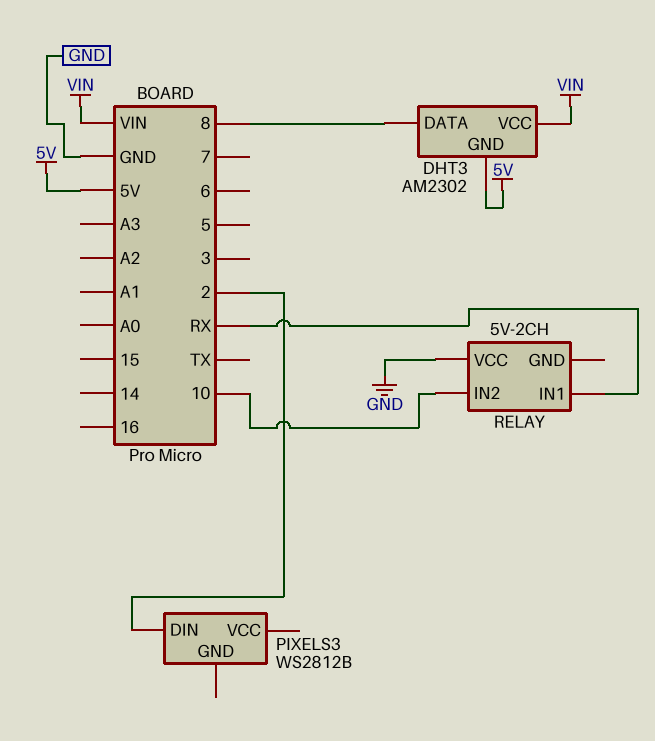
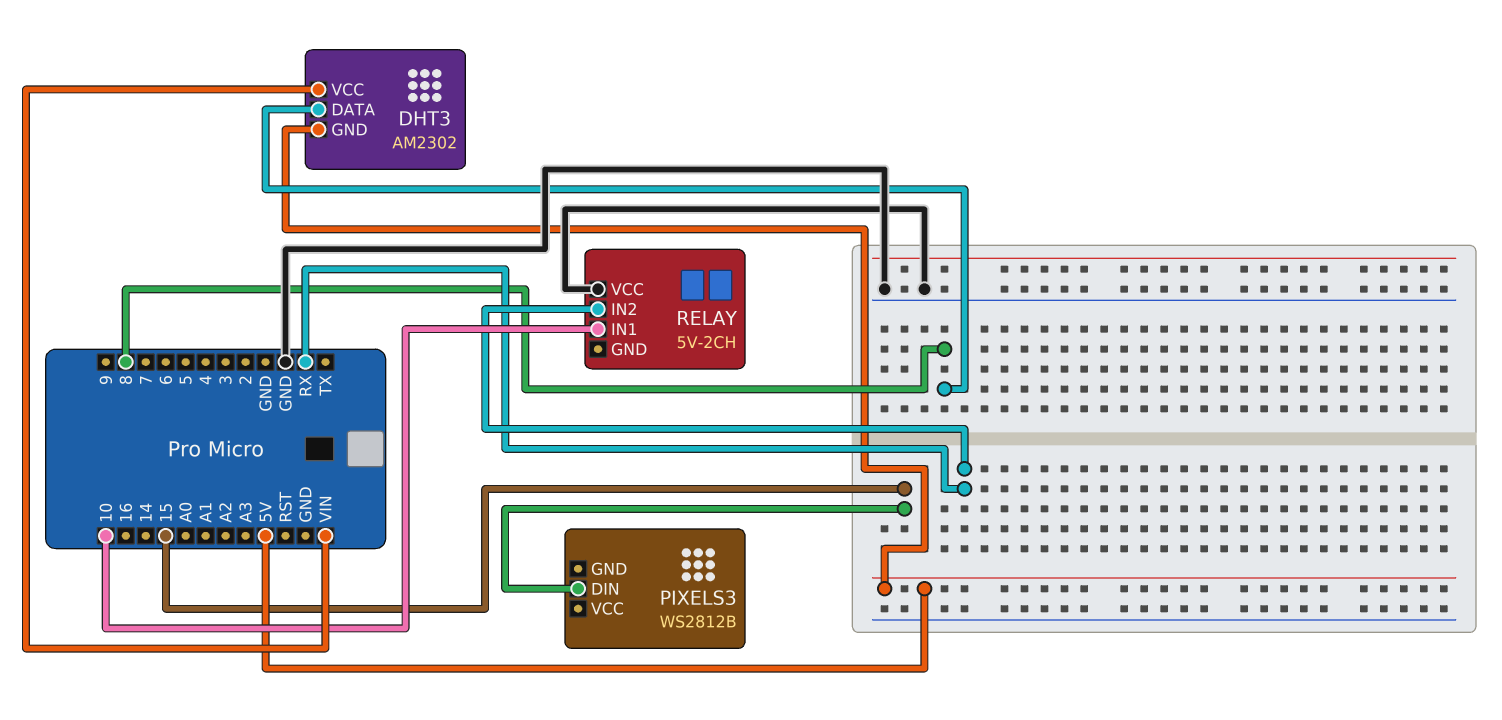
PIXELS3 pin DIN: 2 -> 15
RELAY pin IN1: RX -> 10
RELAY pin IN2: 10 -> RX

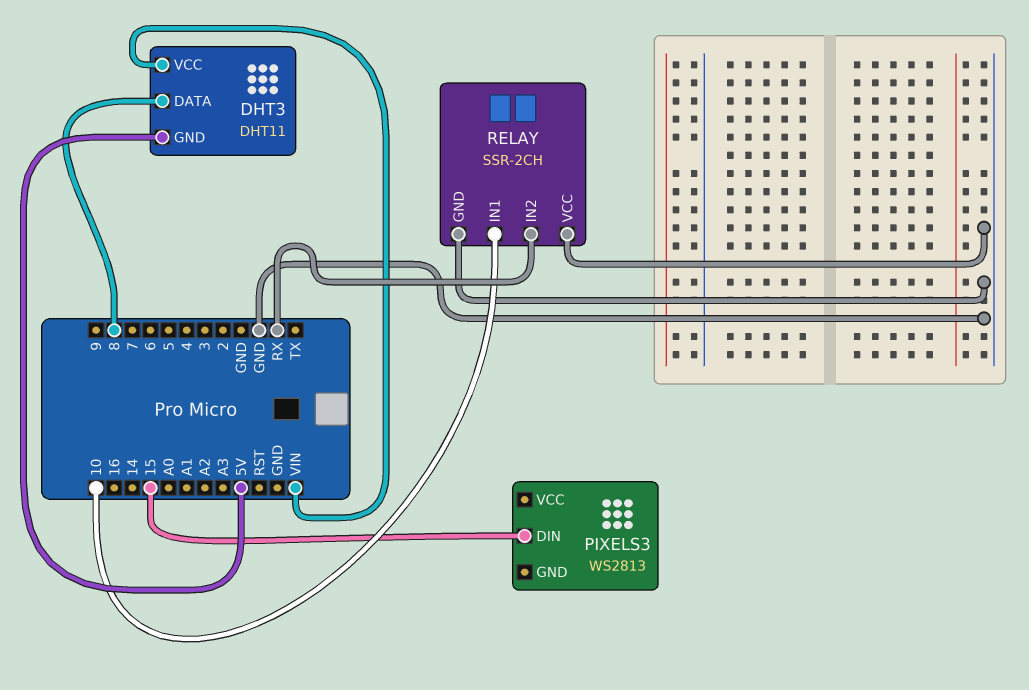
DHT3: AM2302 -> DHT11
PIXELS3: WS2812B -> WS2813
RELAY: 5V-2CH -> SSR-2CH
RELAY pin GND: none -> GND

